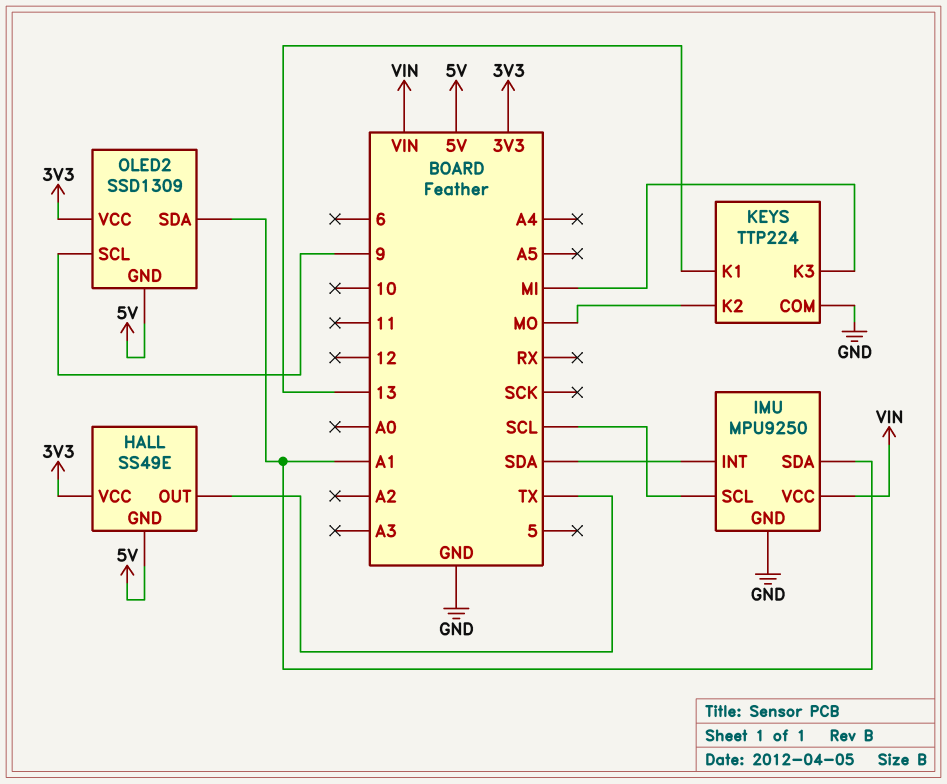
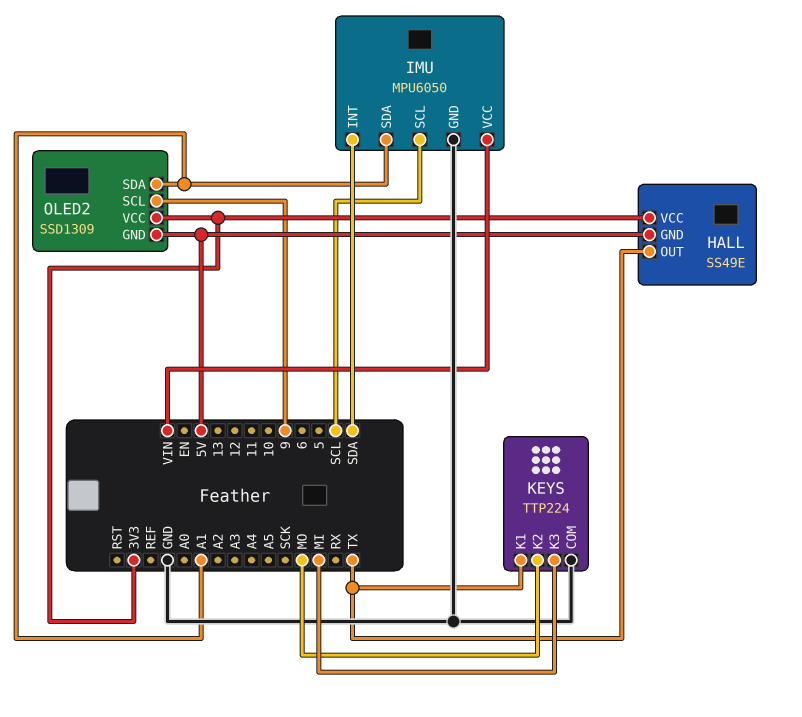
IMU: MPU9250 -> MPU6050
KEYS pin K1: 13 -> TX

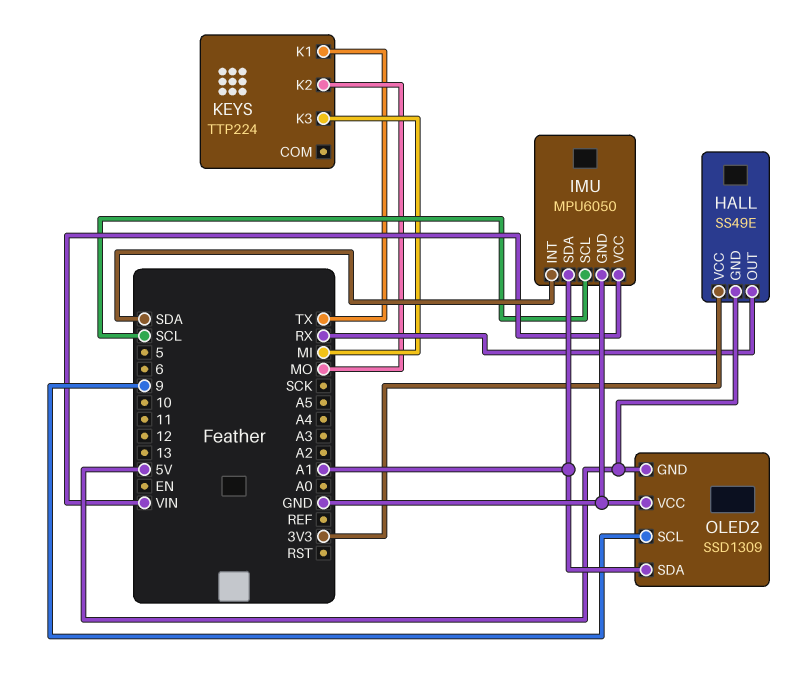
HALL pin OUT: TX -> RX
KEYS pin COM: GND -> none
OLED2 pin VCC: 3V3 -> GND

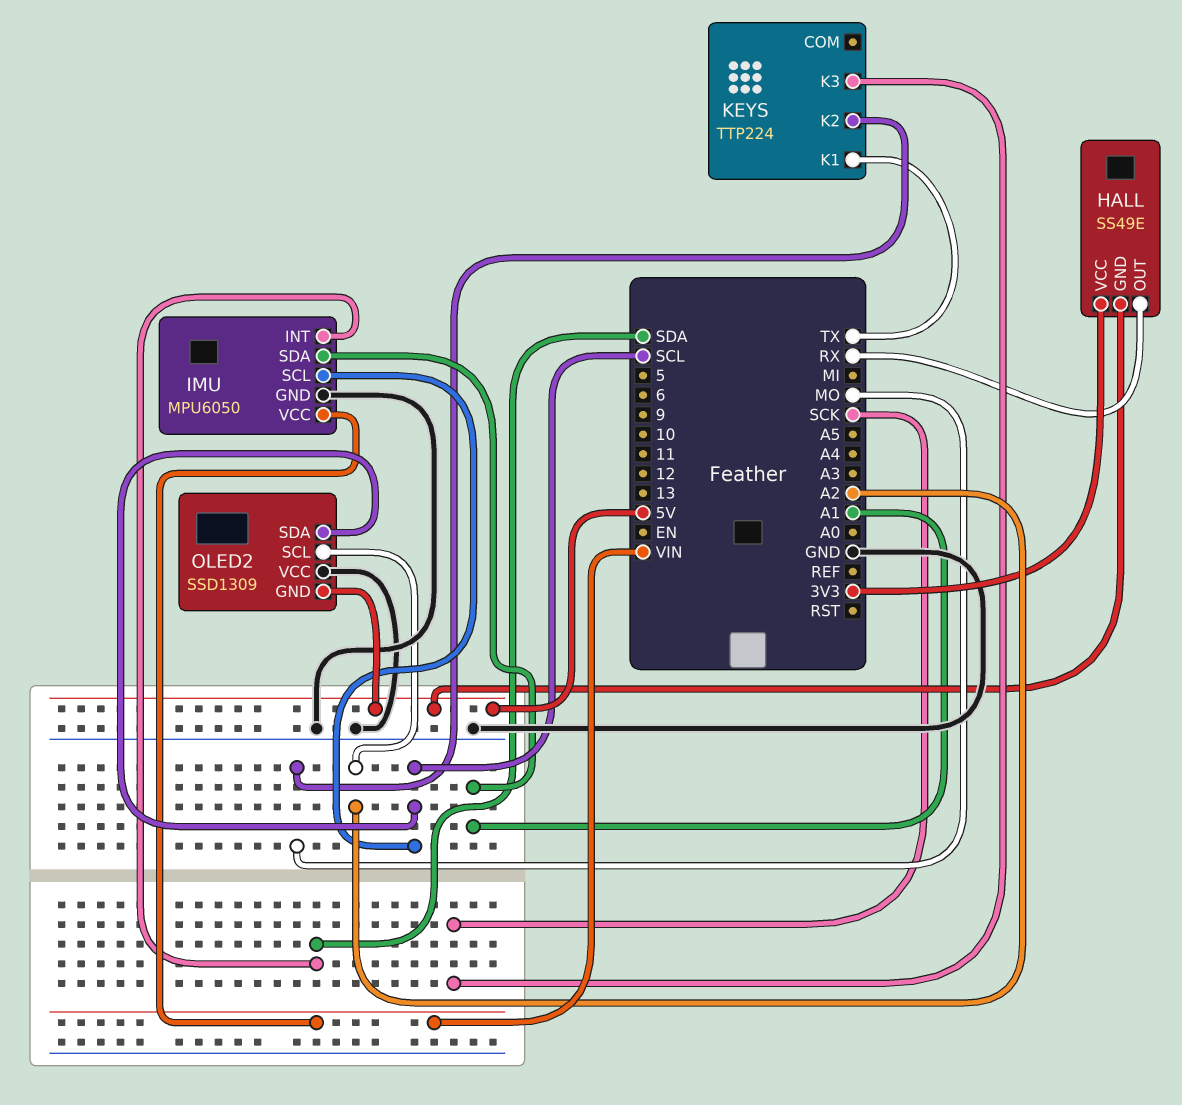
KEYS pin K3: MI -> SCK
OLED2 pin SCL: 9 -> A2
OLED2 pin SDA: A1 -> SCL

